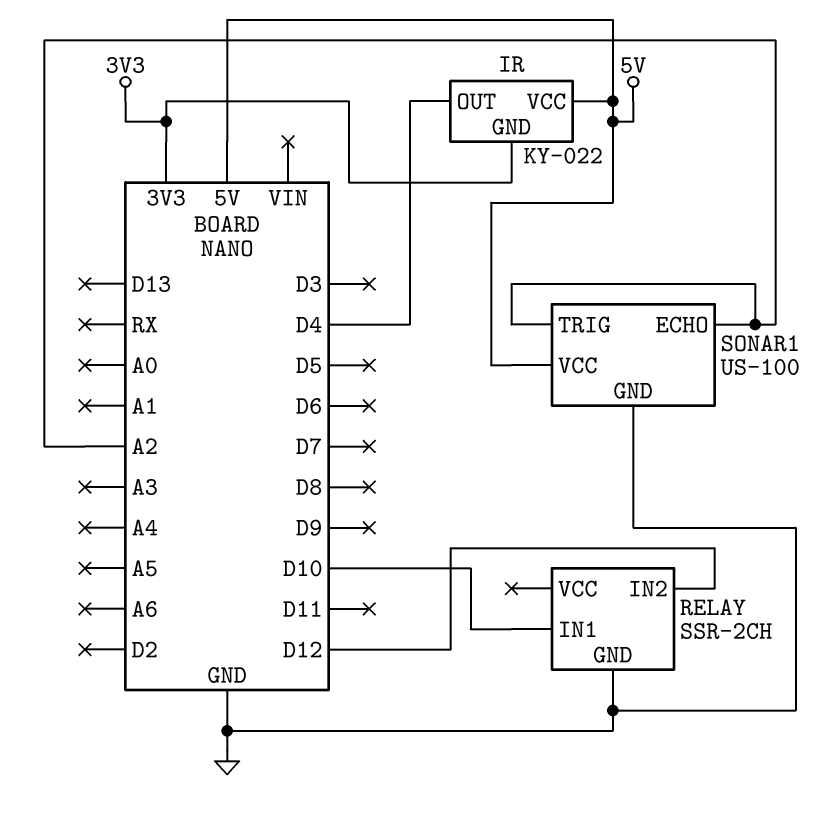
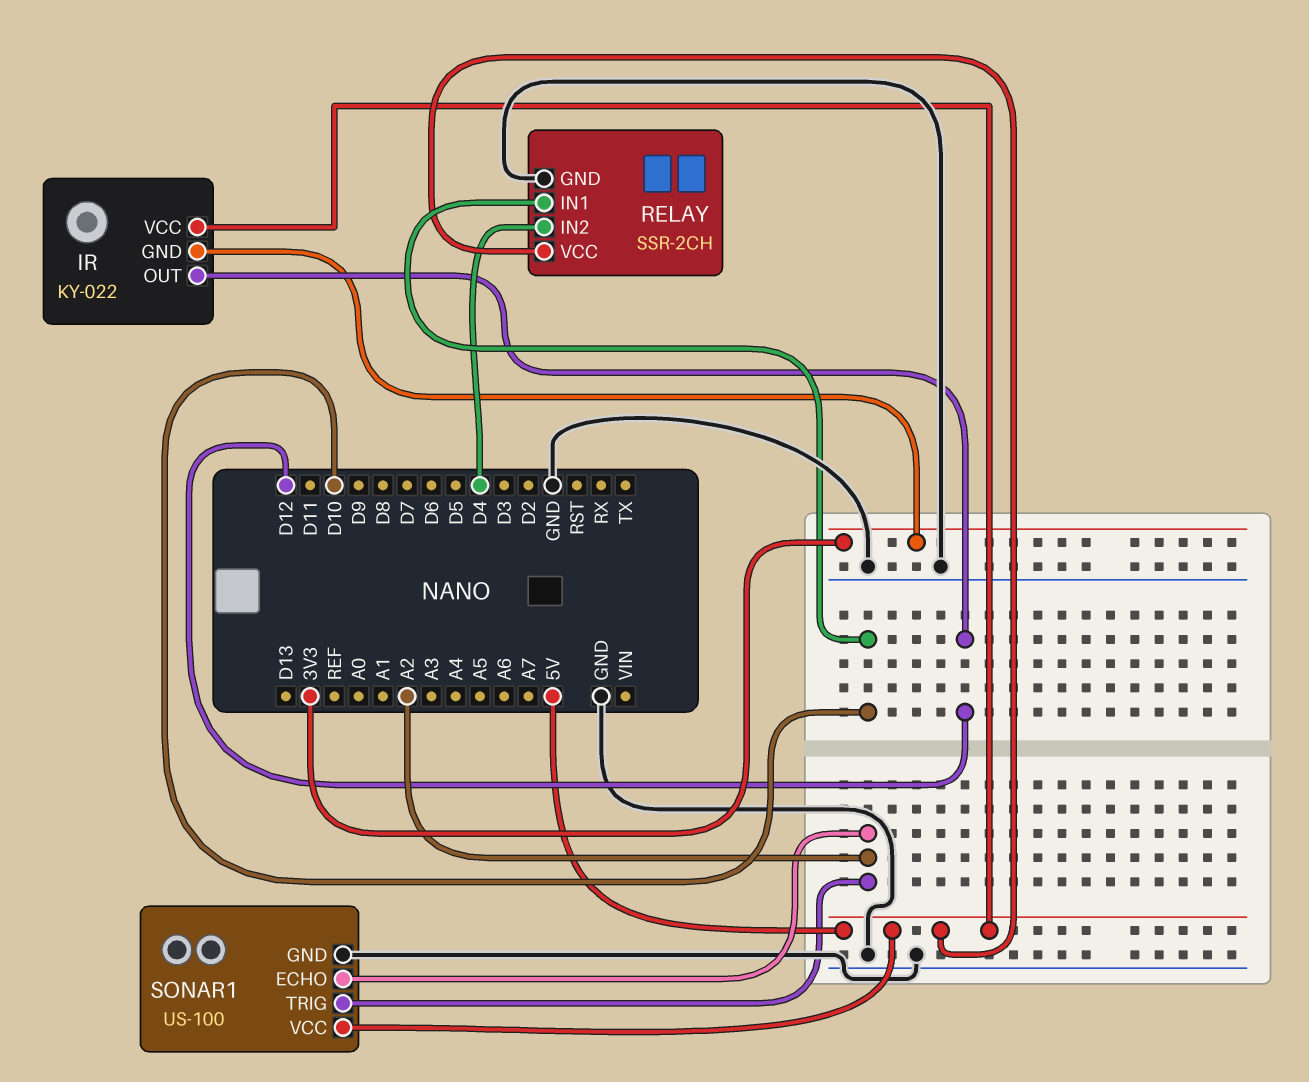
IR pin OUT: D4 -> D12
RELAY pin IN2: D12 -> D4
RELAY pin VCC: none -> 5V

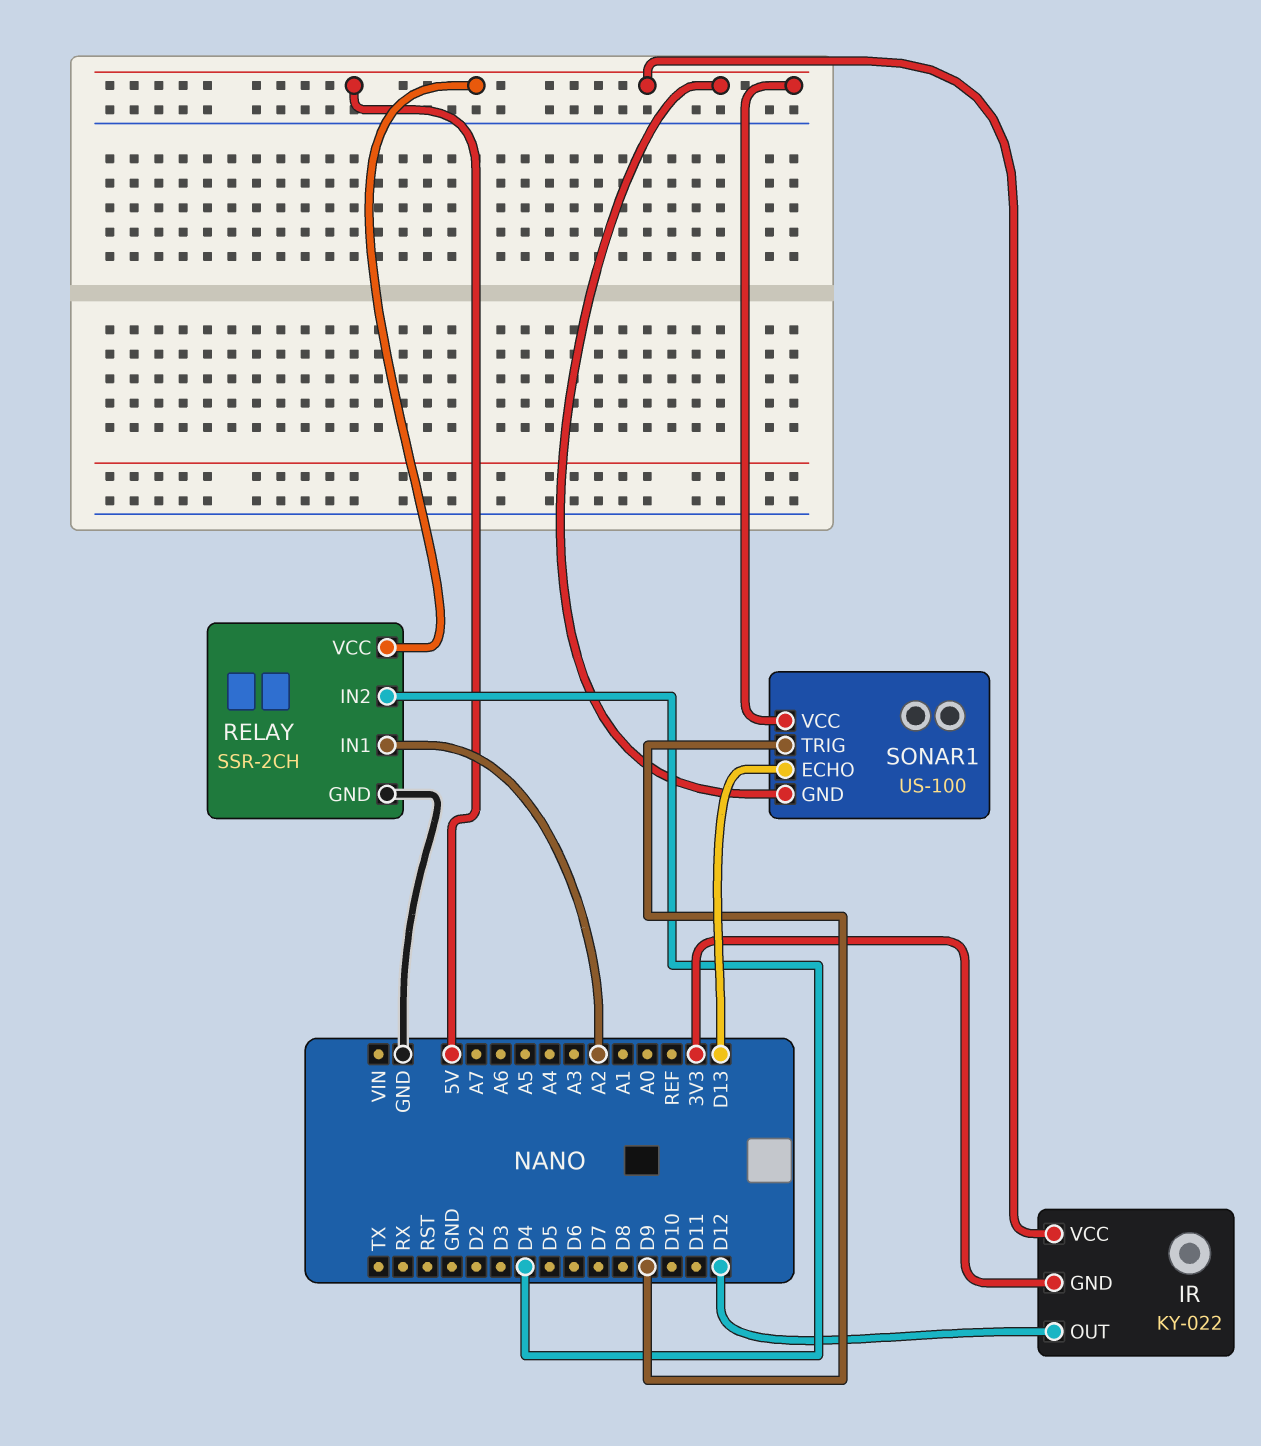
RELAY pin IN1: D10 -> A2
SONAR1 pin ECHO: A2 -> D13
SONAR1 pin GND: GND -> 5V
SONAR1 pin TRIG: A2 -> D9

